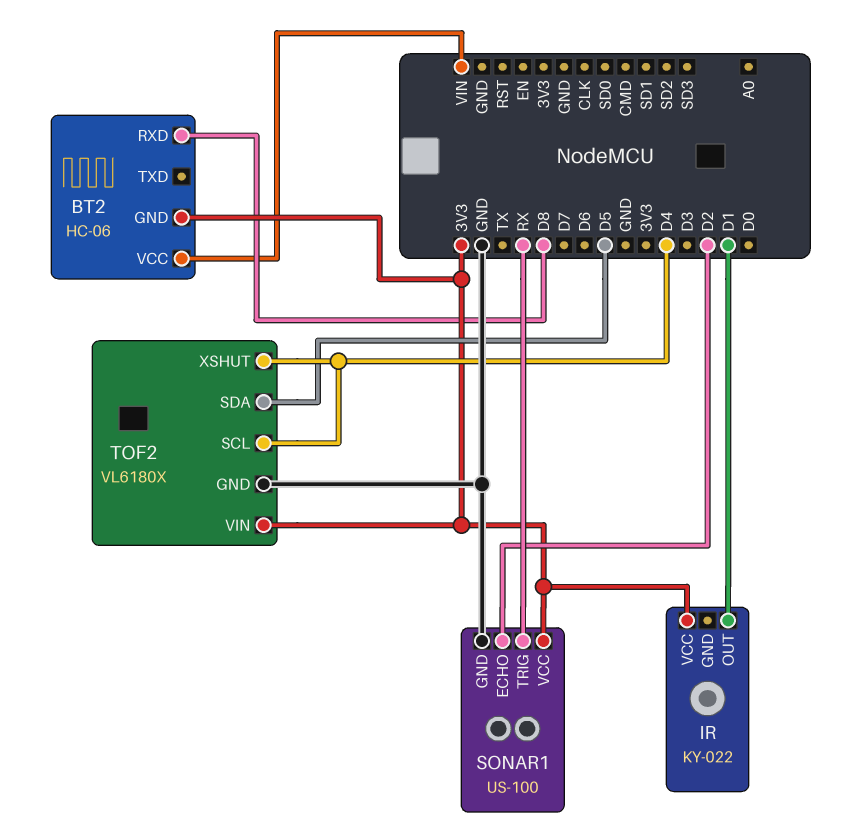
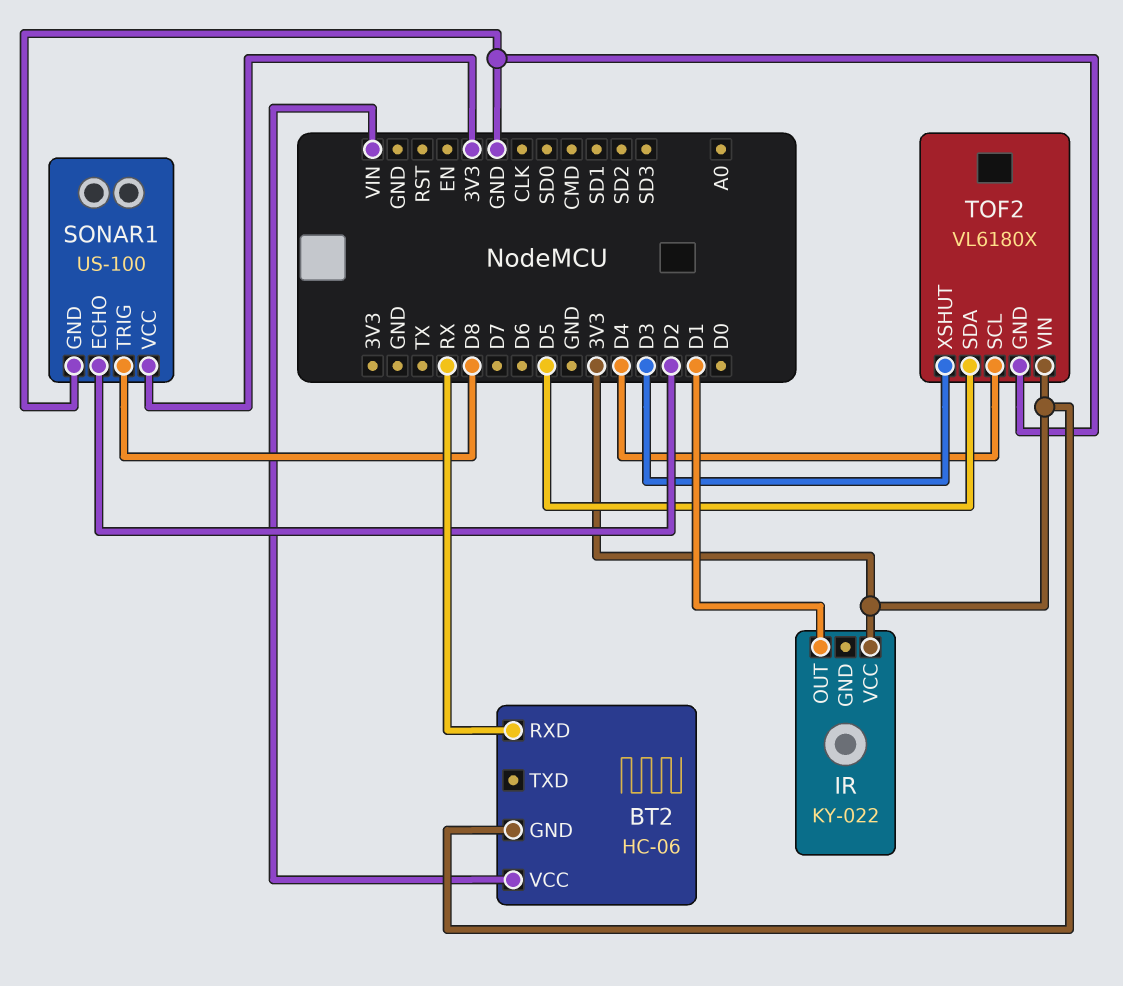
BT2 pin RXD: D8 -> RX
SONAR1 pin TRIG: RX -> D8
TOF2 pin XSHUT: D4 -> D3

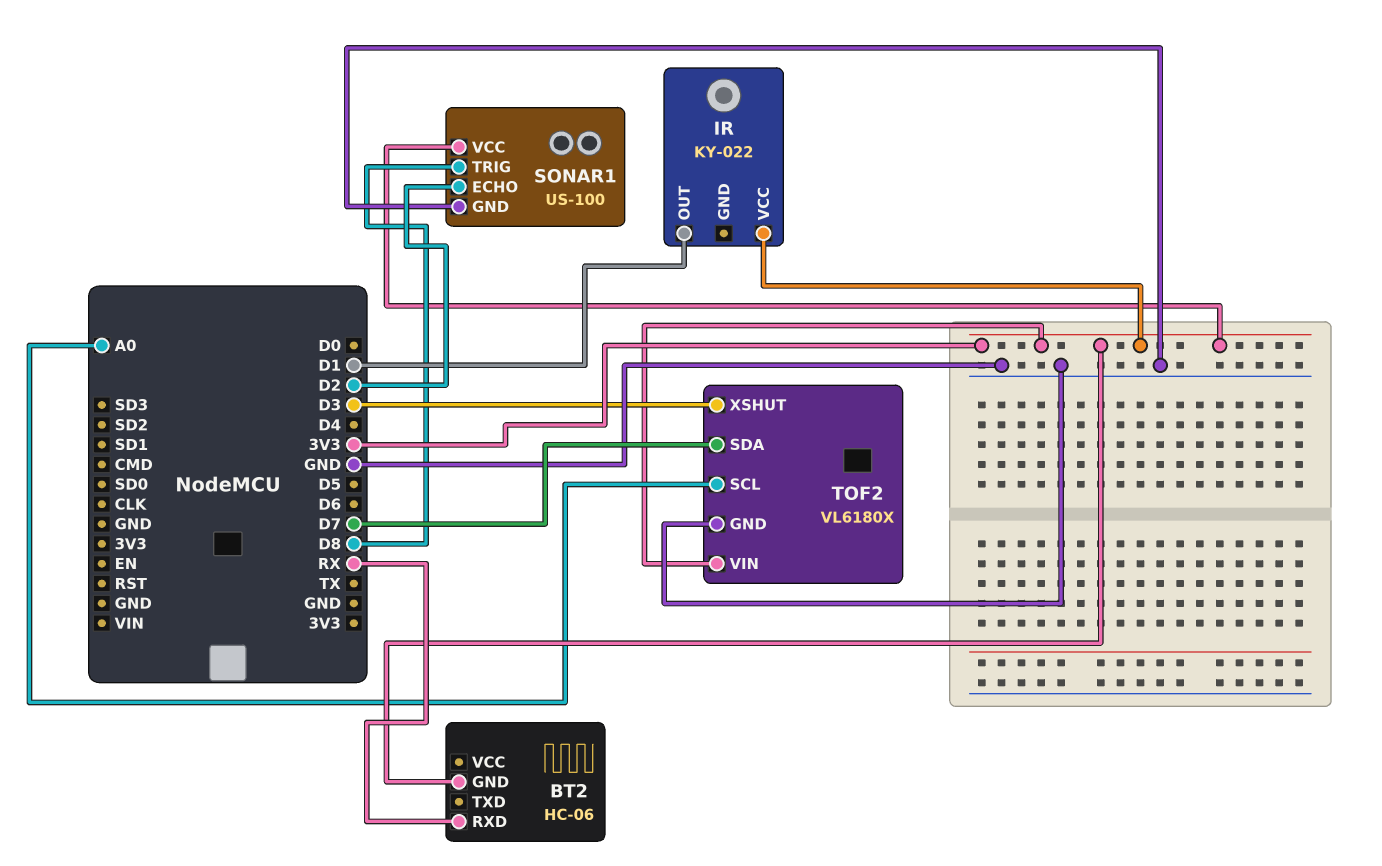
BT2 pin VCC: VIN -> none
TOF2 pin SCL: D4 -> A0
TOF2 pin SDA: D5 -> D7

